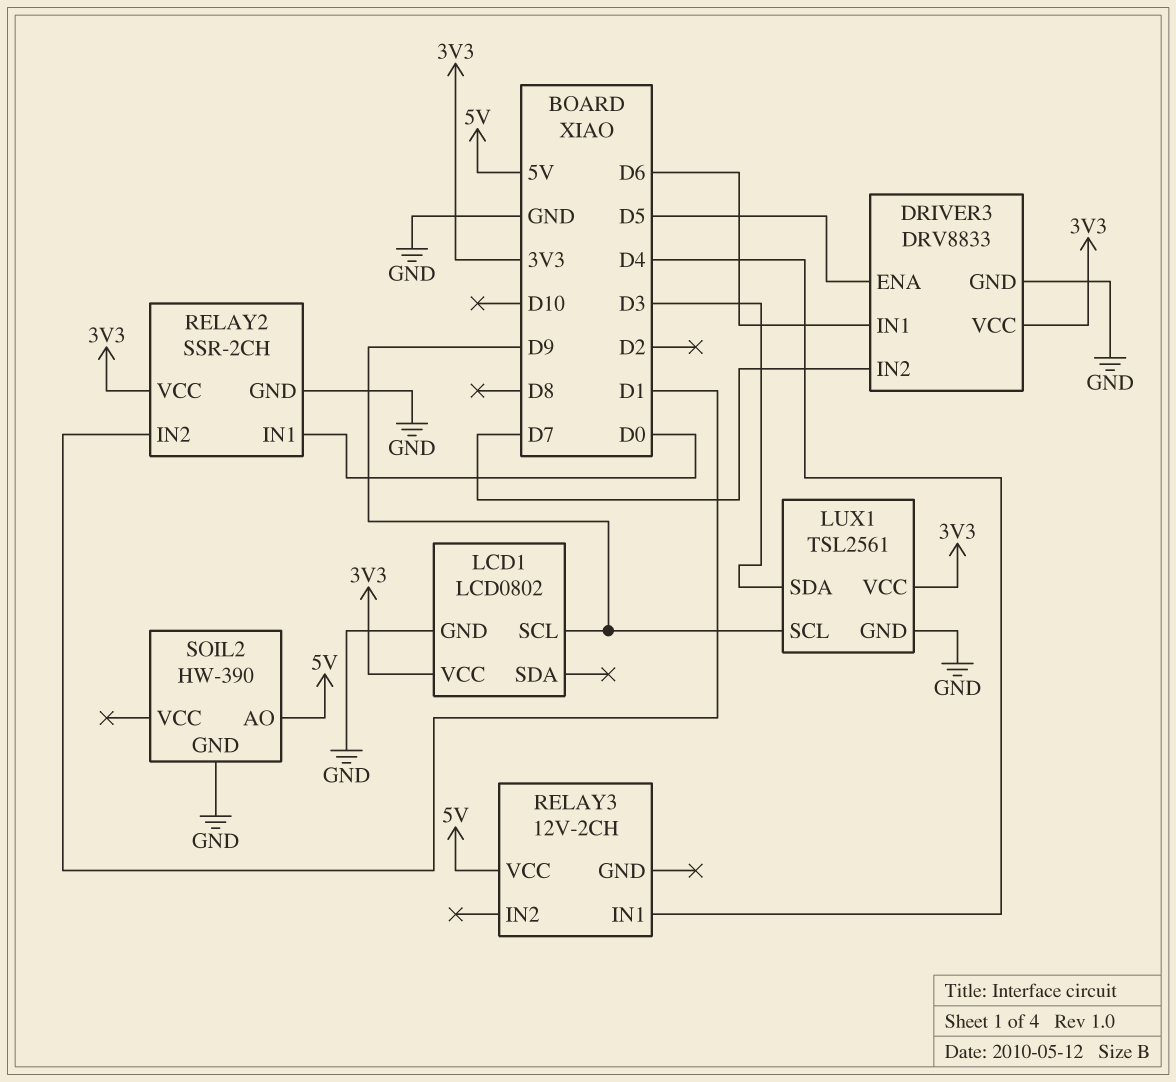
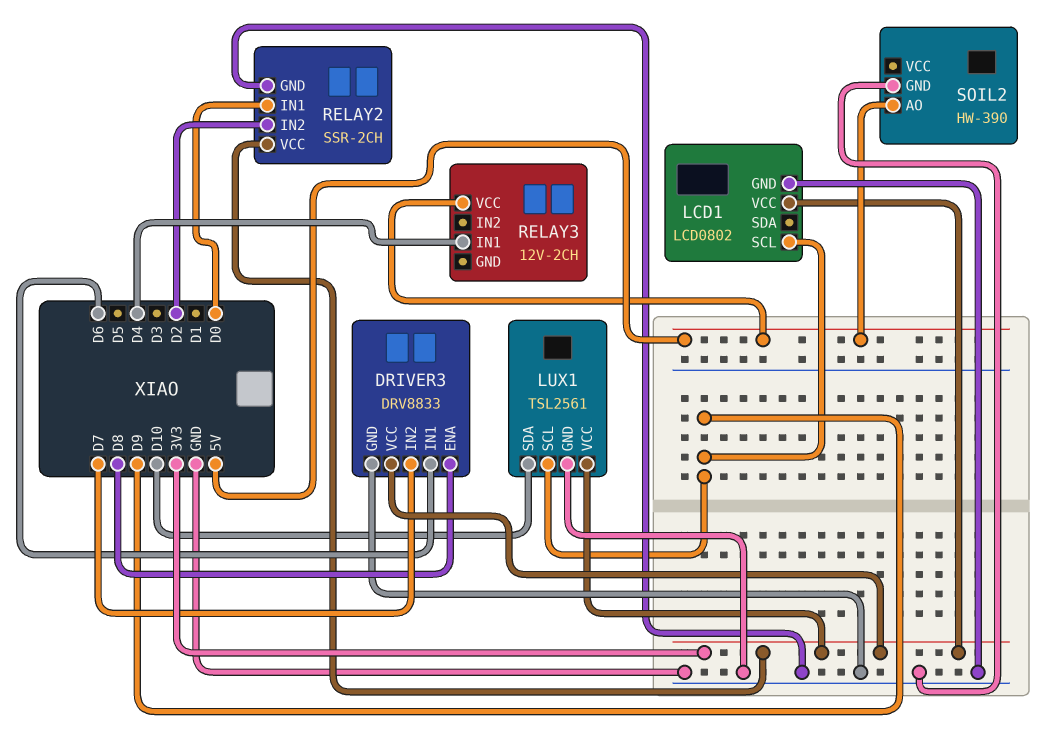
DRIVER3 pin ENA: D5 -> D8
LUX1 pin SDA: D3 -> D10
RELAY2 pin IN2: D1 -> D2

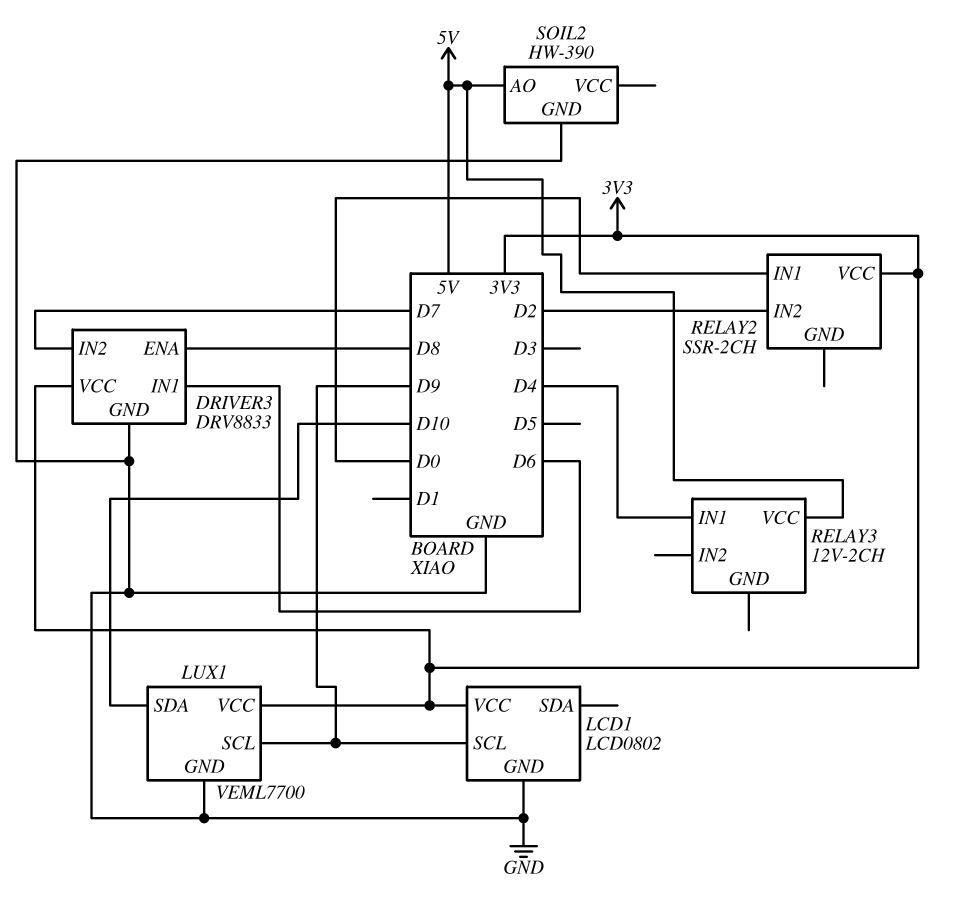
LUX1: TSL2561 -> VEML7700
RELAY2 pin GND: GND -> none

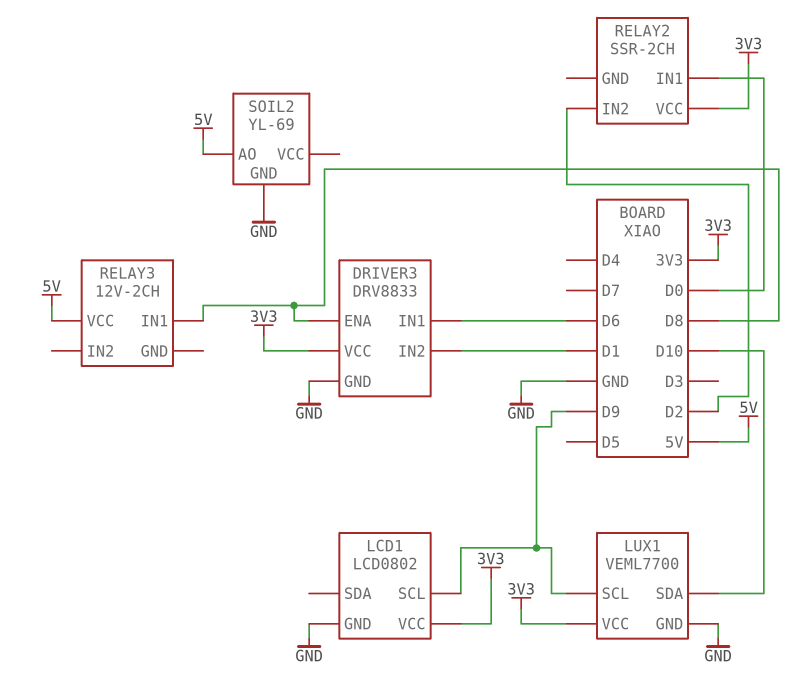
DRIVER3 pin IN2: D7 -> D1
RELAY3 pin IN1: D4 -> D8
SOIL2: HW-390 -> YL-69

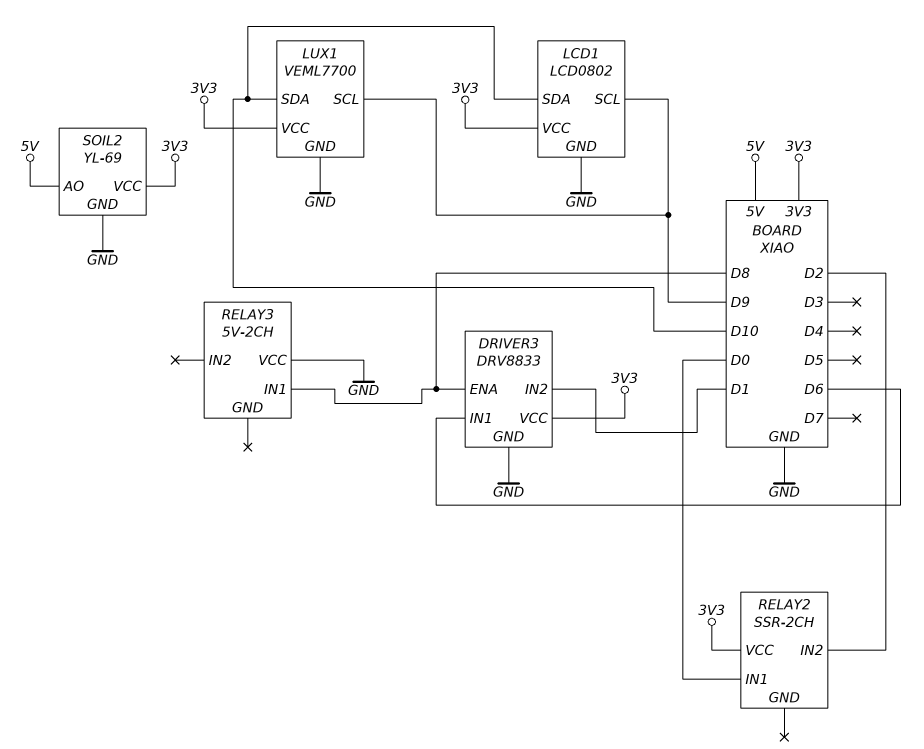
LCD1 pin SDA: none -> D10
RELAY3: 12V-2CH -> 5V-2CH
RELAY3 pin VCC: 5V -> GND
SOIL2 pin VCC: none -> 3V3

